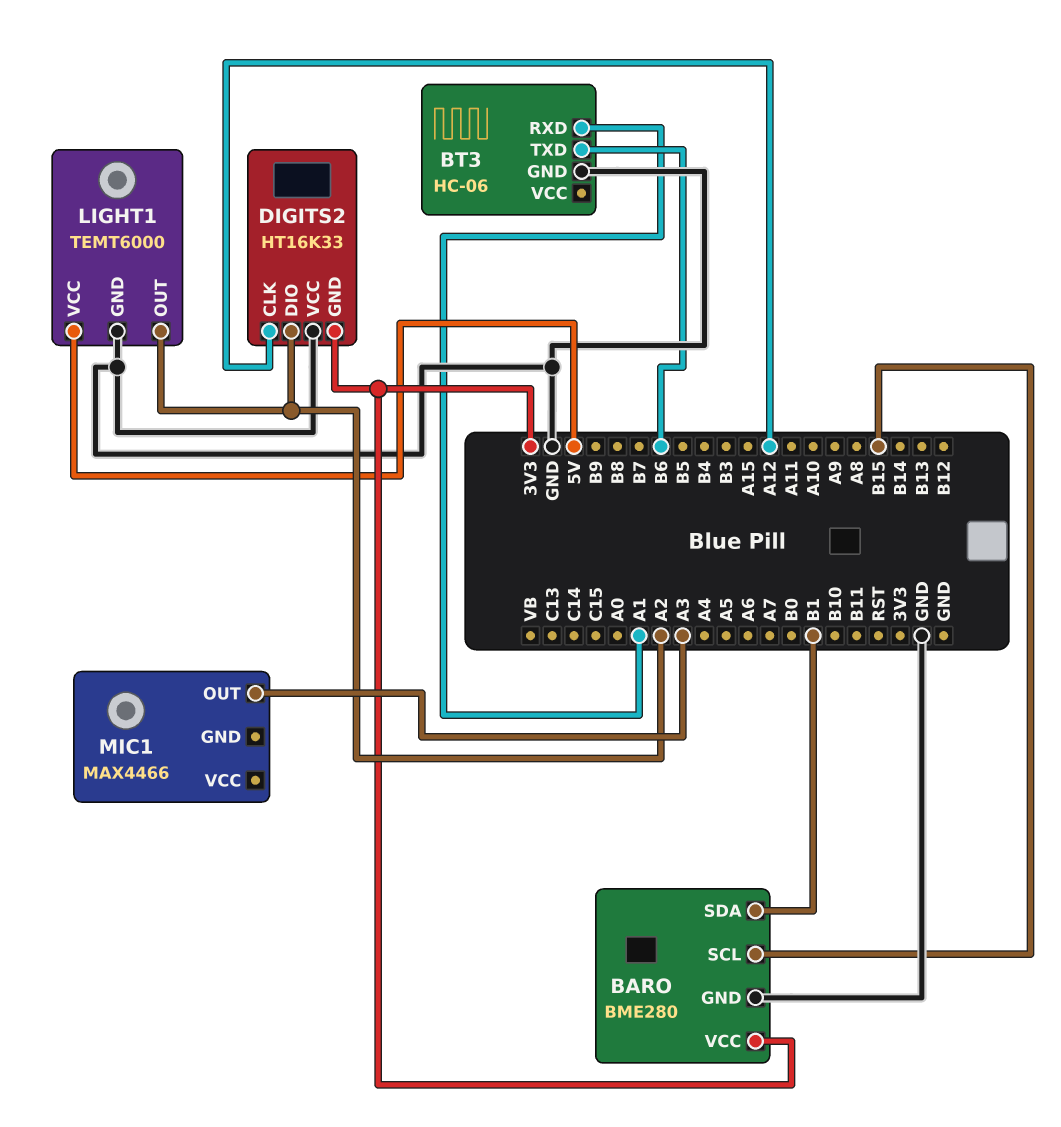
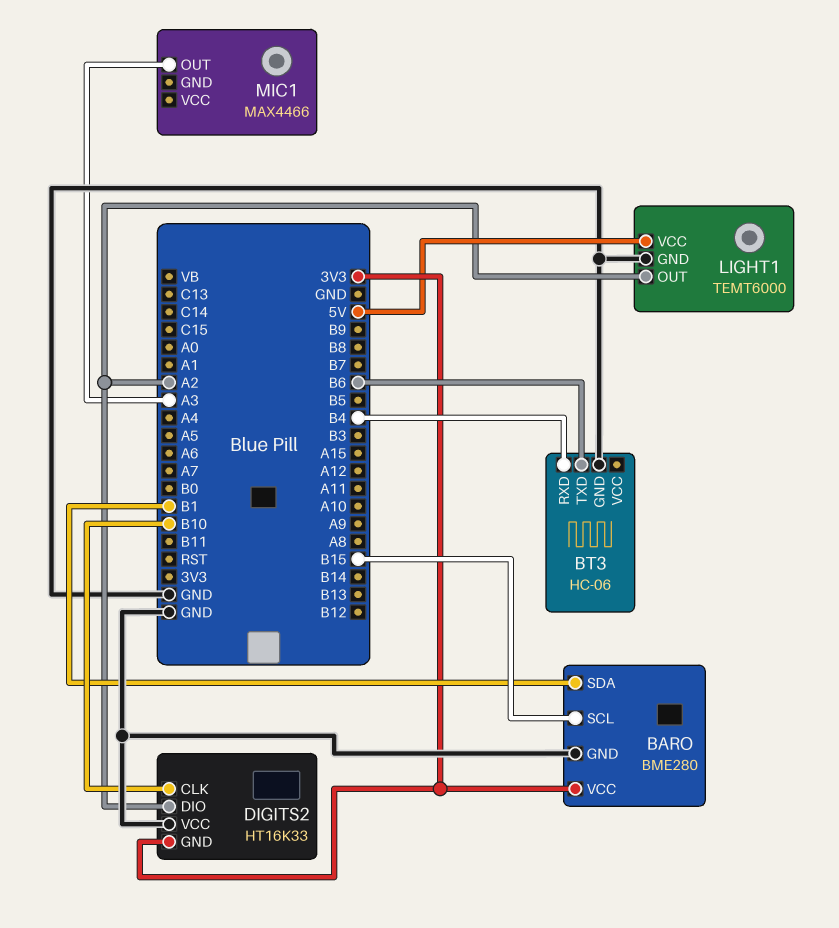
BT3 pin RXD: A1 -> B4
DIGITS2 pin CLK: A12 -> B10

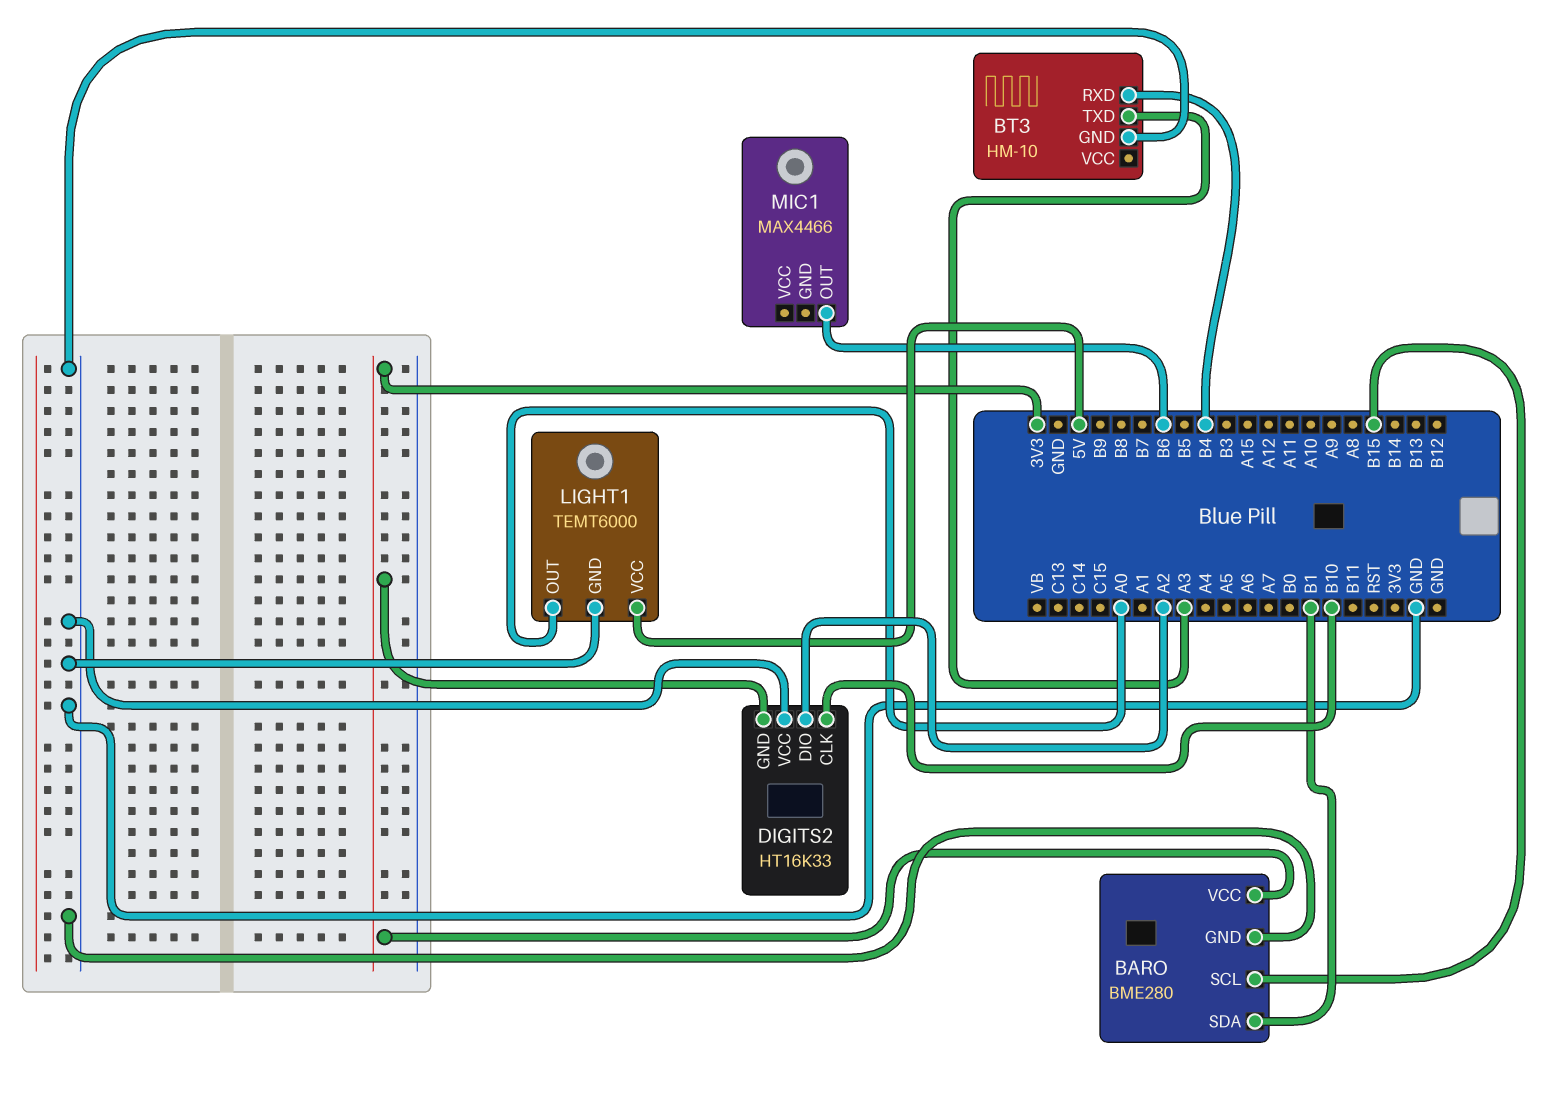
BT3: HC-06 -> HM-10
BT3 pin TXD: B6 -> A3
LIGHT1 pin OUT: A2 -> A0
MIC1 pin OUT: A3 -> B6

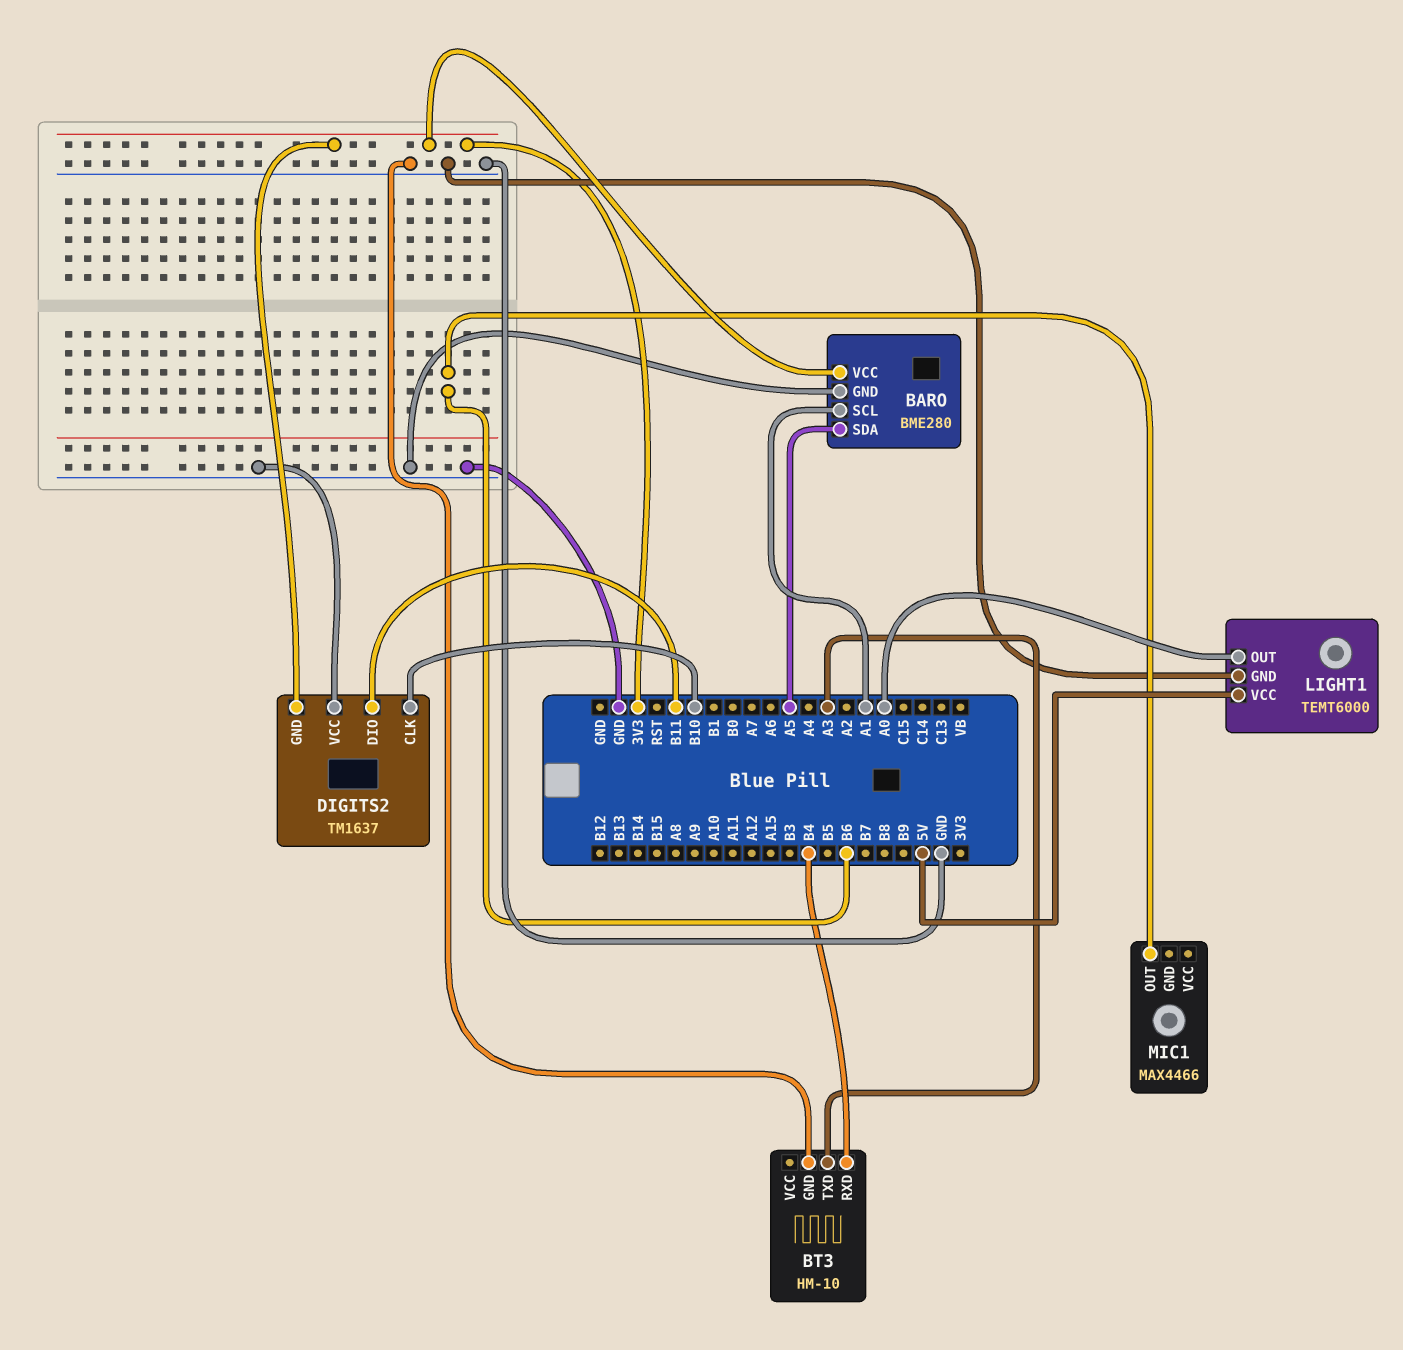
BARO pin SCL: B15 -> A1
BARO pin SDA: B1 -> A5
DIGITS2: HT16K33 -> TM1637
DIGITS2 pin DIO: A2 -> B11

